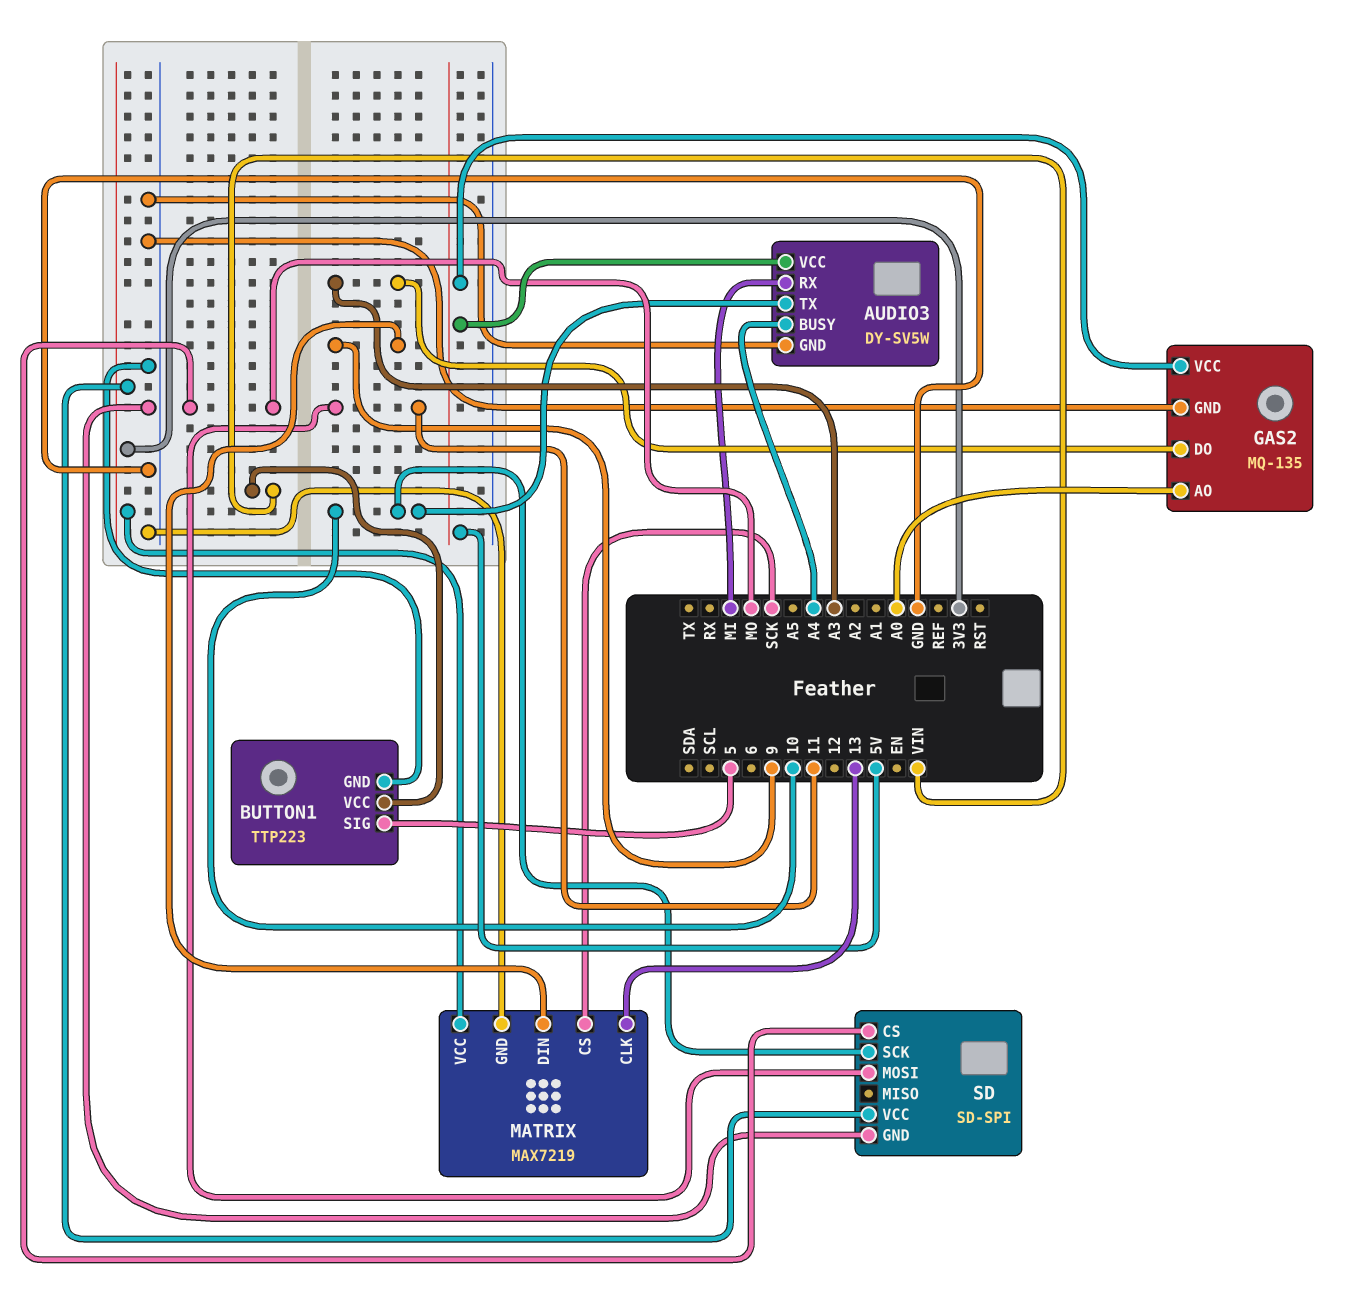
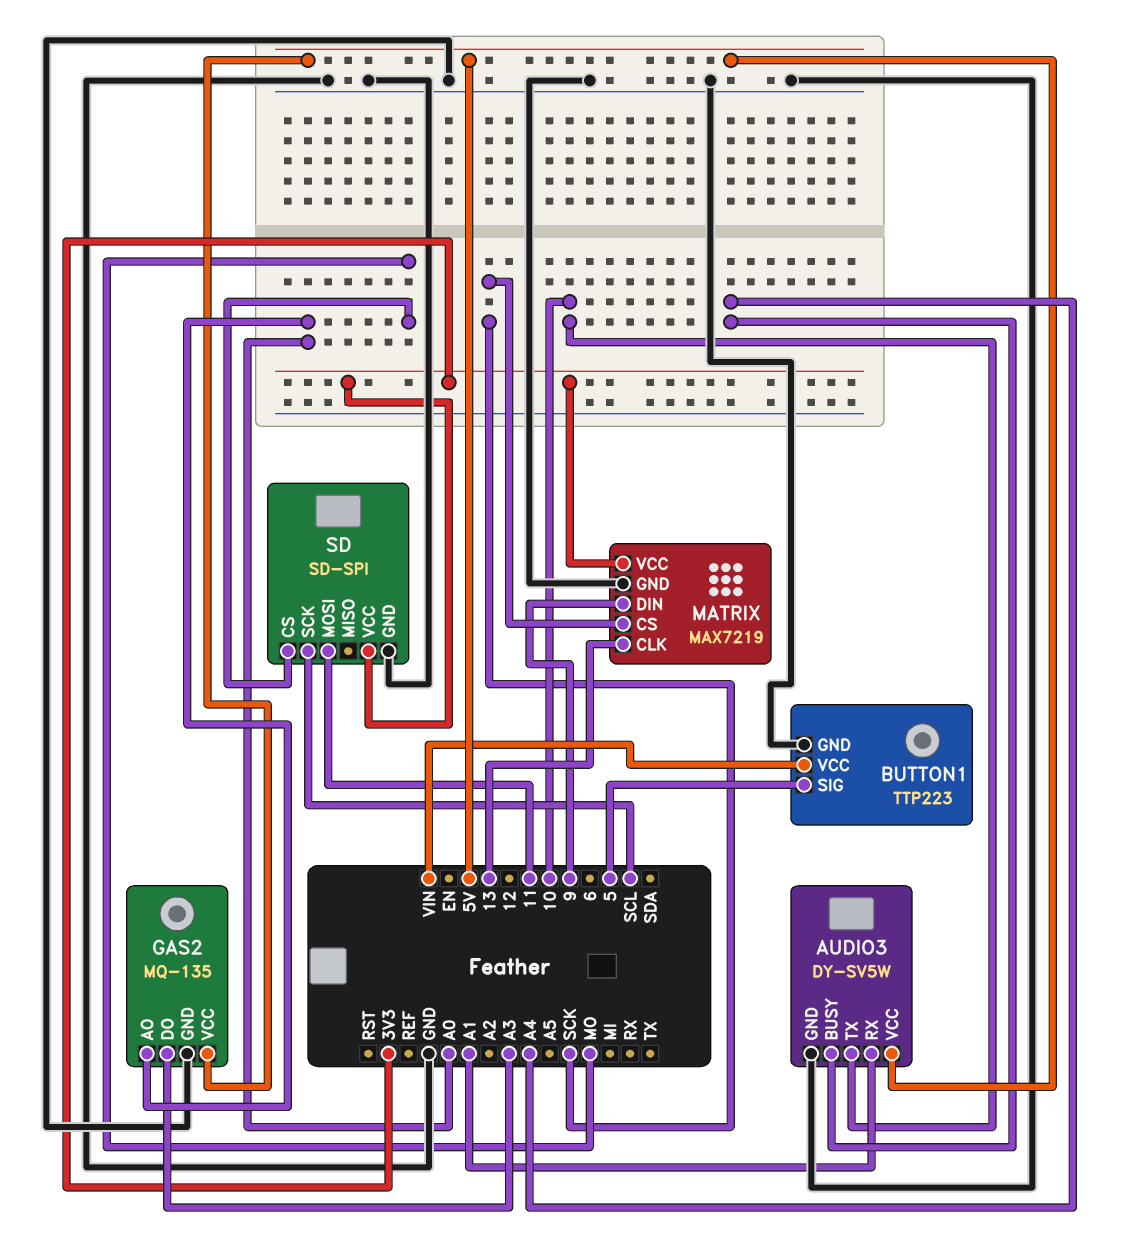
AUDIO3 pin RX: MI -> A1
SD pin SCK: 10 -> SCL

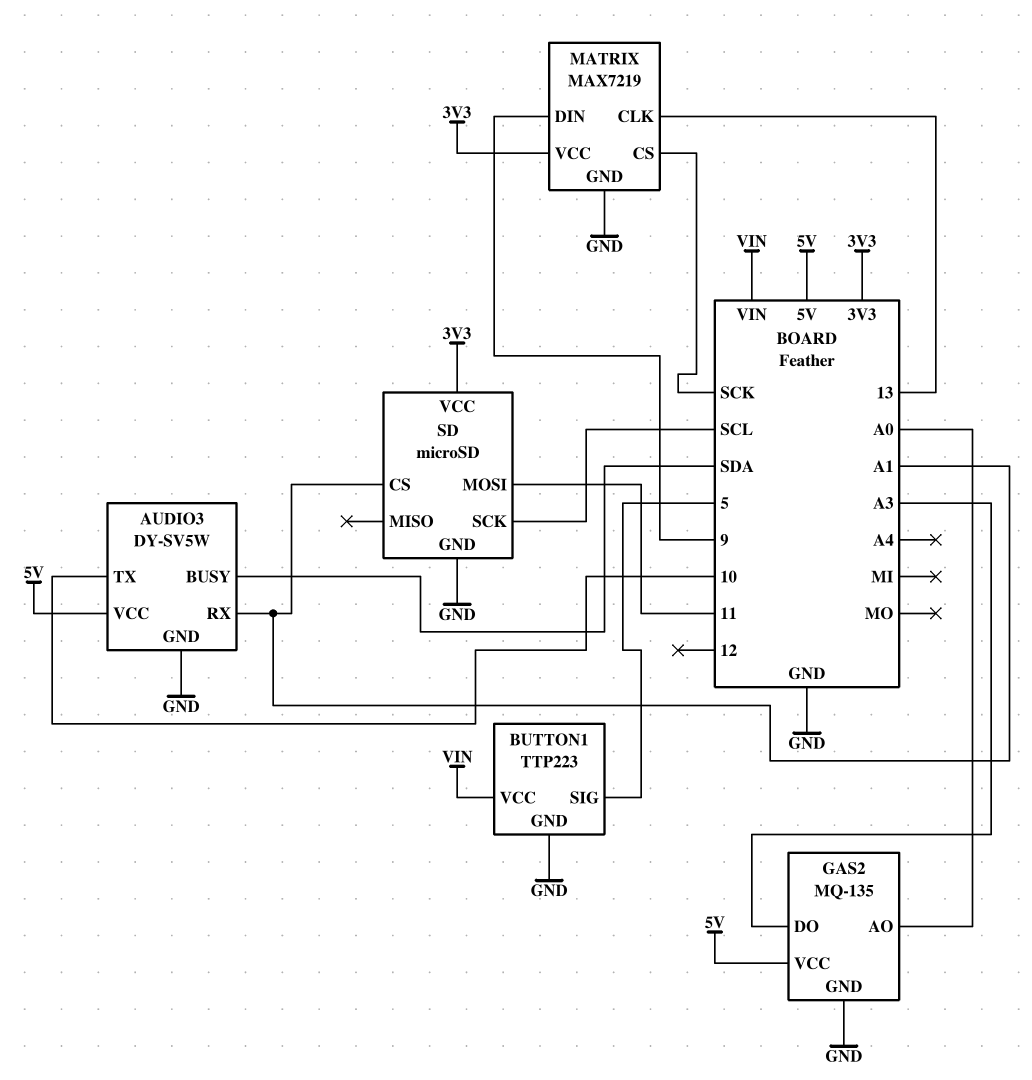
AUDIO3 pin BUSY: A4 -> SDA
SD: SD-SPI -> microSD
SD pin CS: MO -> A1

